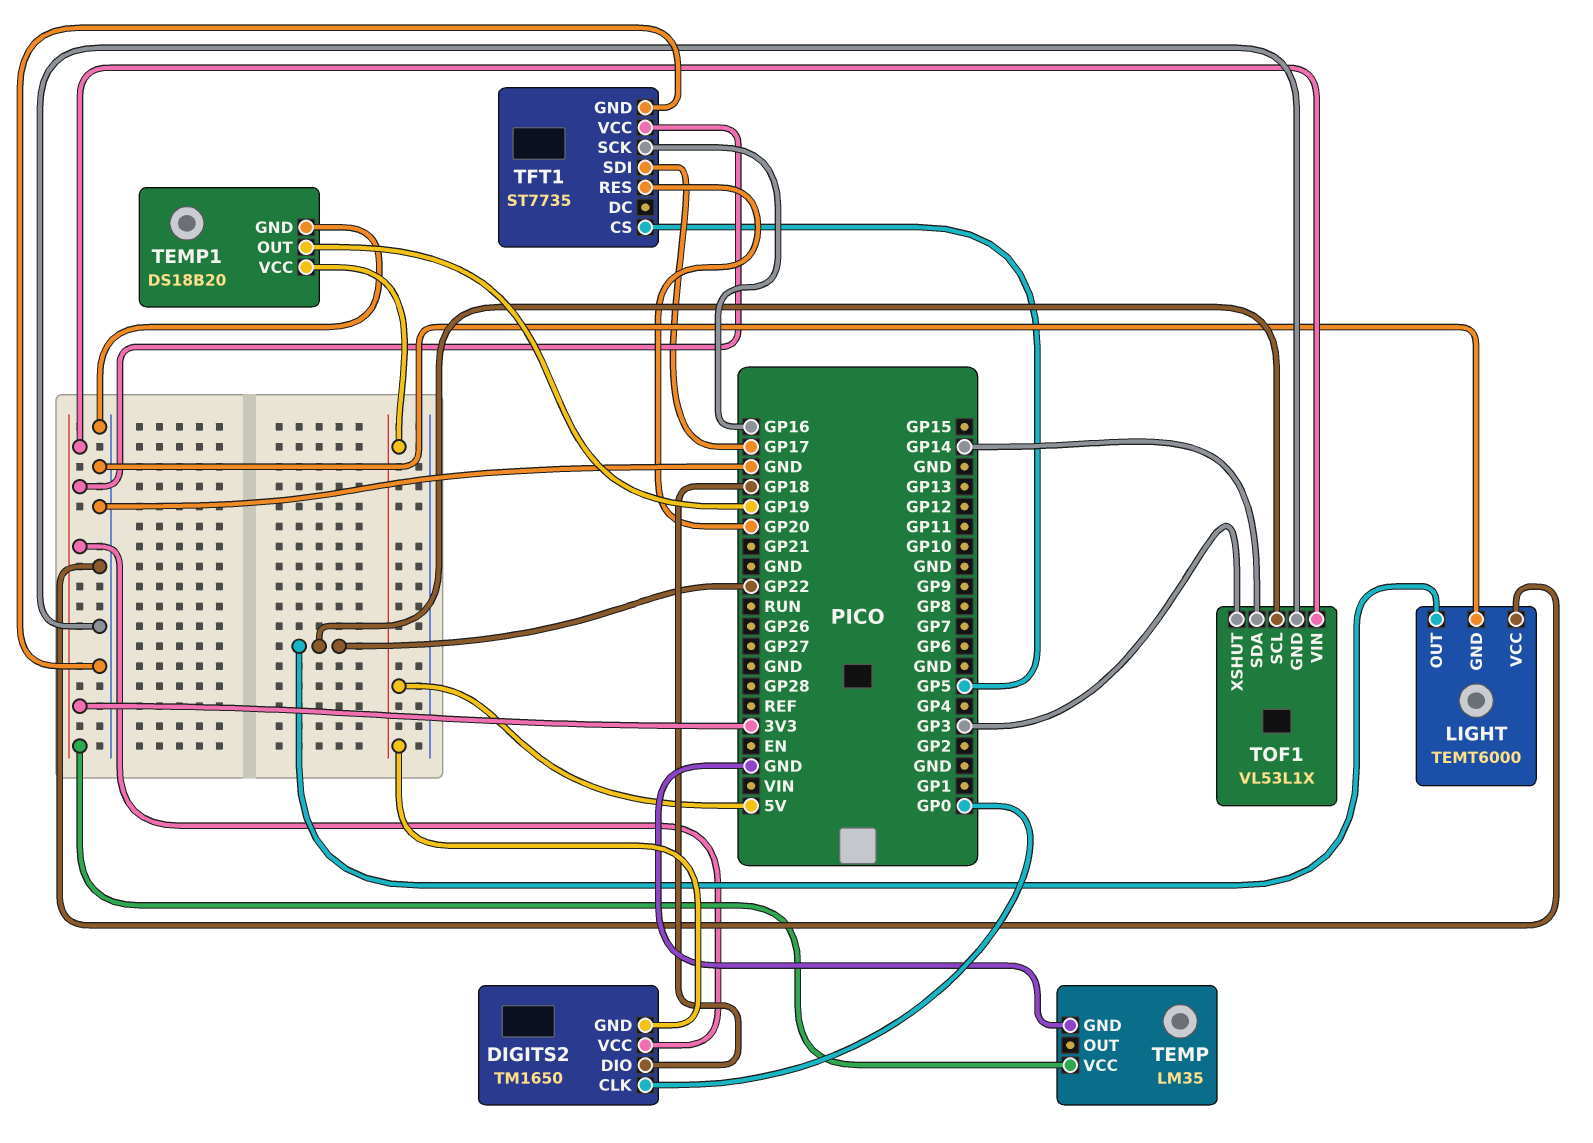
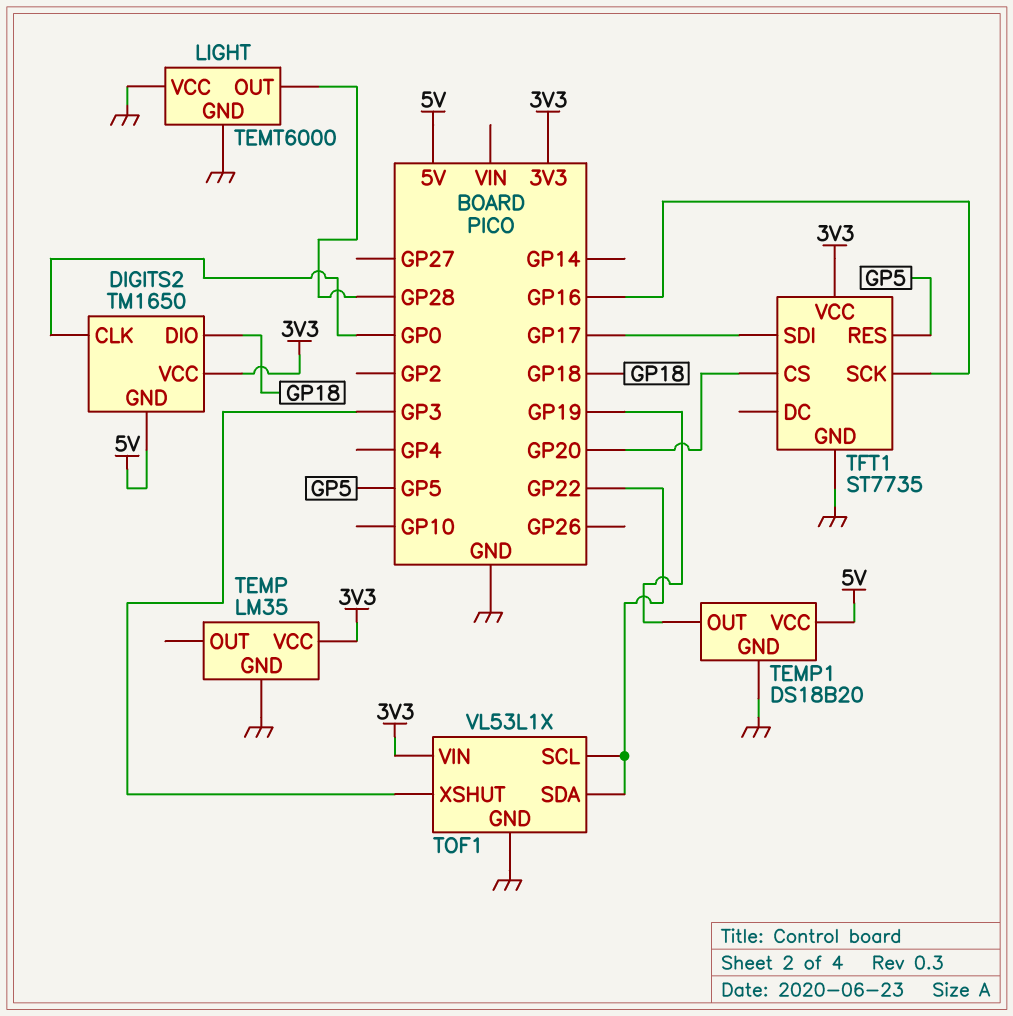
LIGHT pin OUT: GP22 -> GP28
TFT1 pin CS: GP5 -> GP20
TFT1 pin RES: GP20 -> GP5
TOF1 pin SDA: GP14 -> GP22

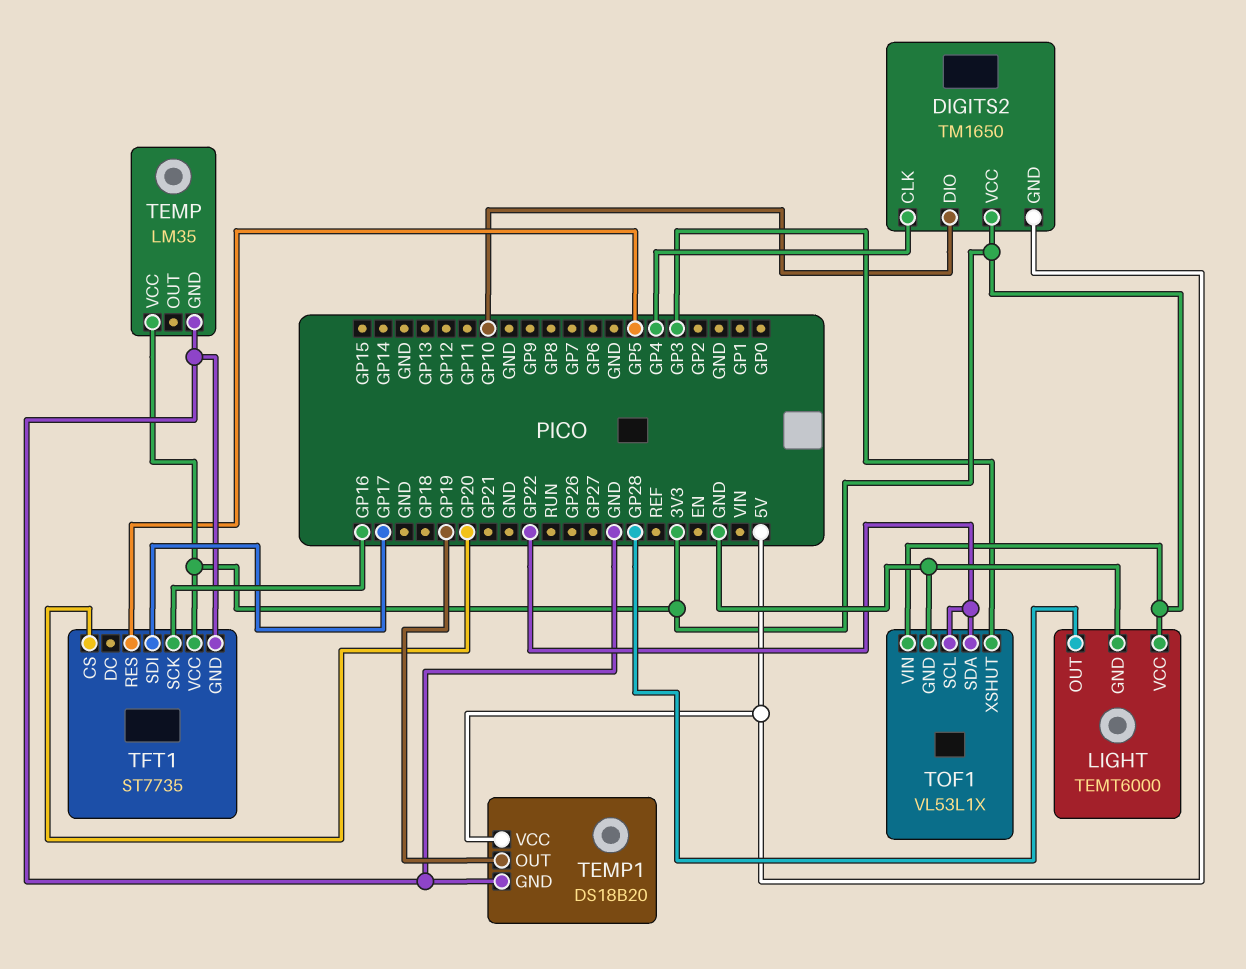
DIGITS2 pin CLK: GP0 -> GP4
DIGITS2 pin DIO: GP18 -> GP10
LIGHT pin VCC: GND -> 3V3

